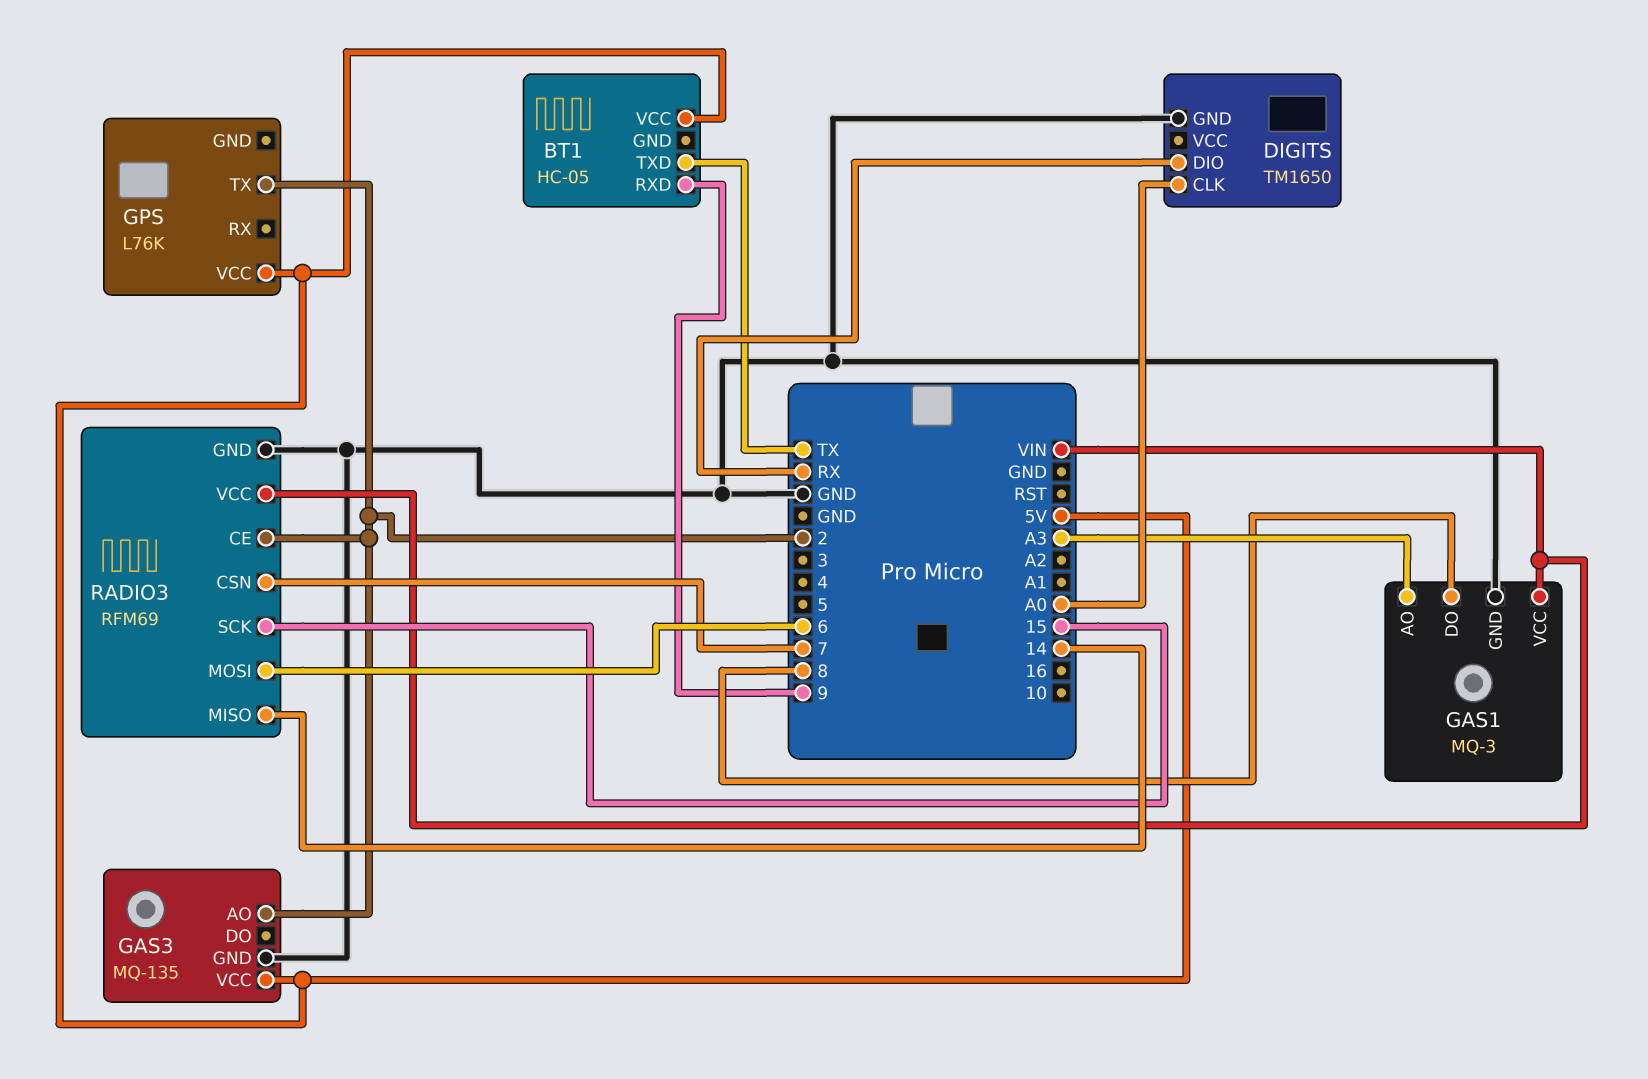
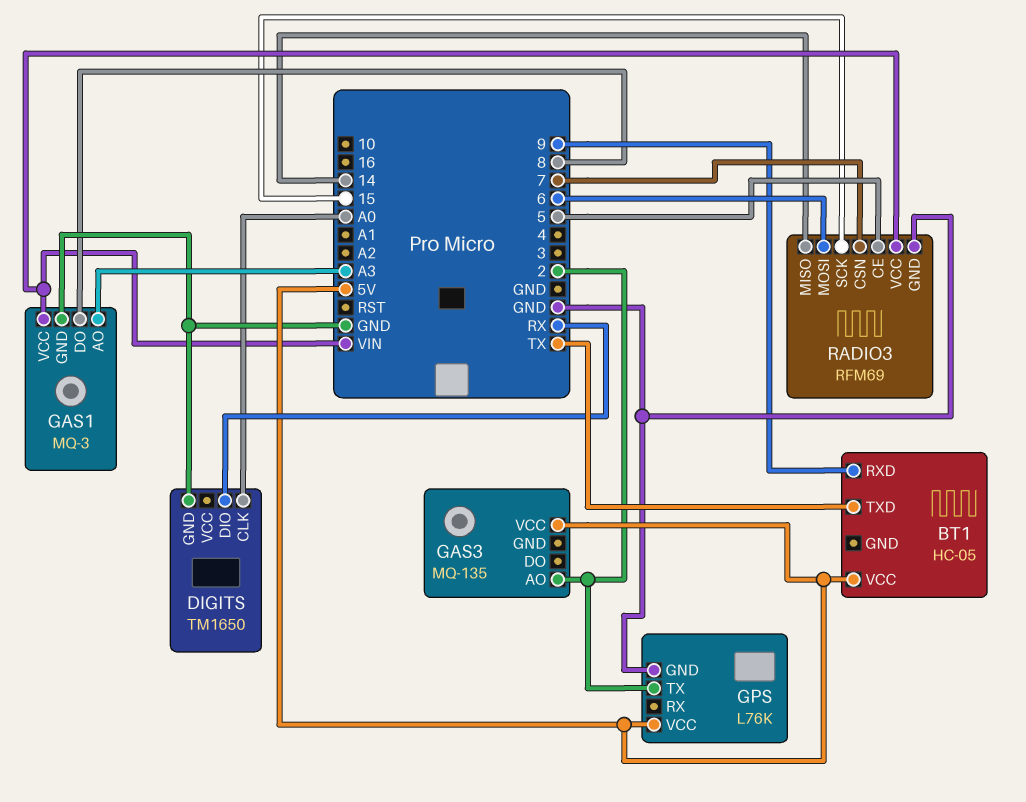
GAS3 pin GND: GND -> none
GPS pin GND: none -> GND
RADIO3 pin CE: 2 -> 5

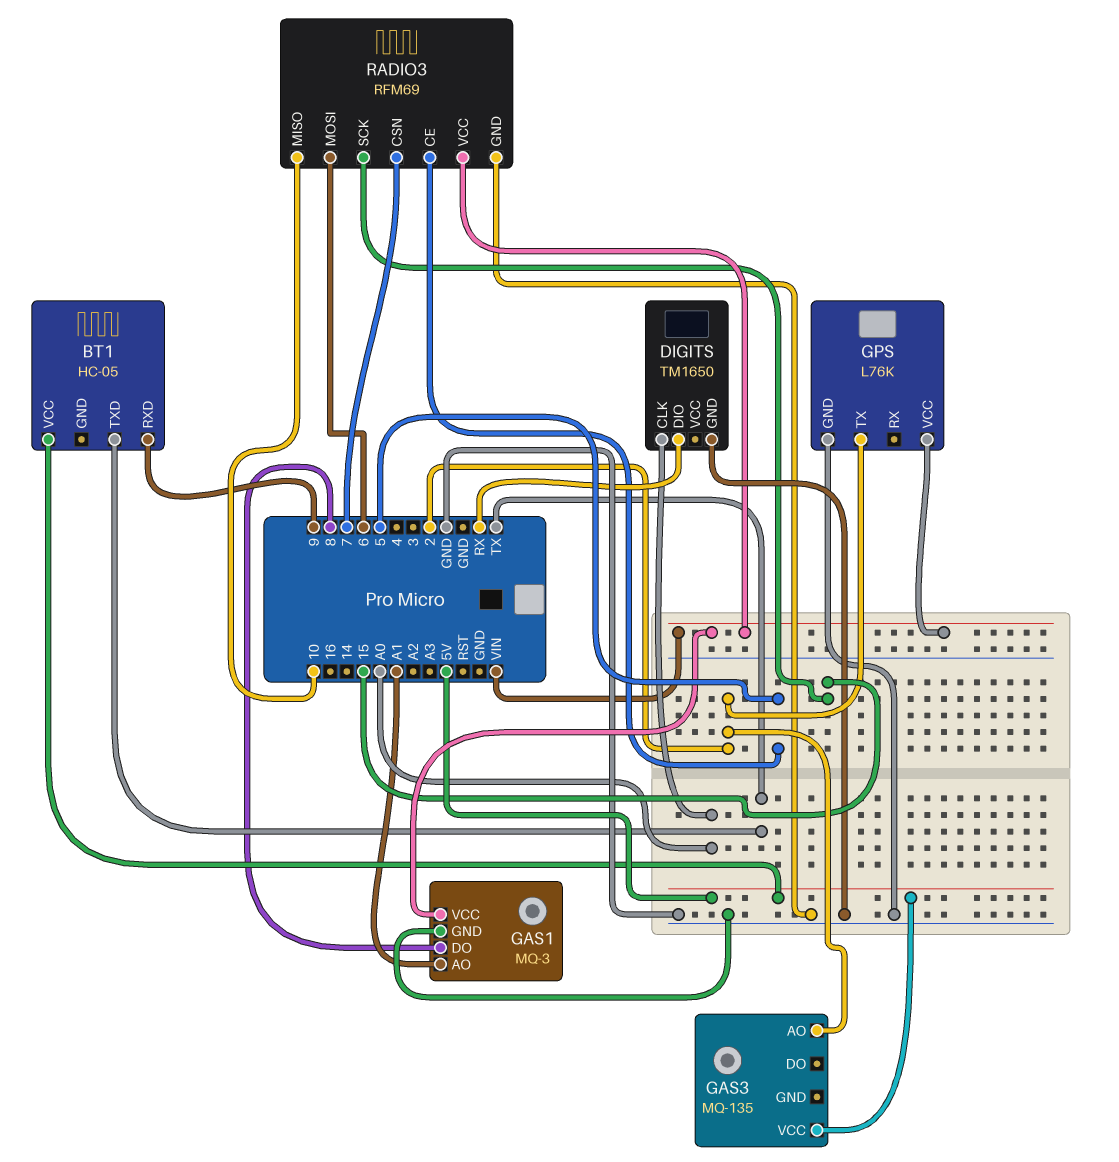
GAS1 pin AO: A3 -> A1
GPS pin VCC: 5V -> VIN
RADIO3 pin MISO: 14 -> 10

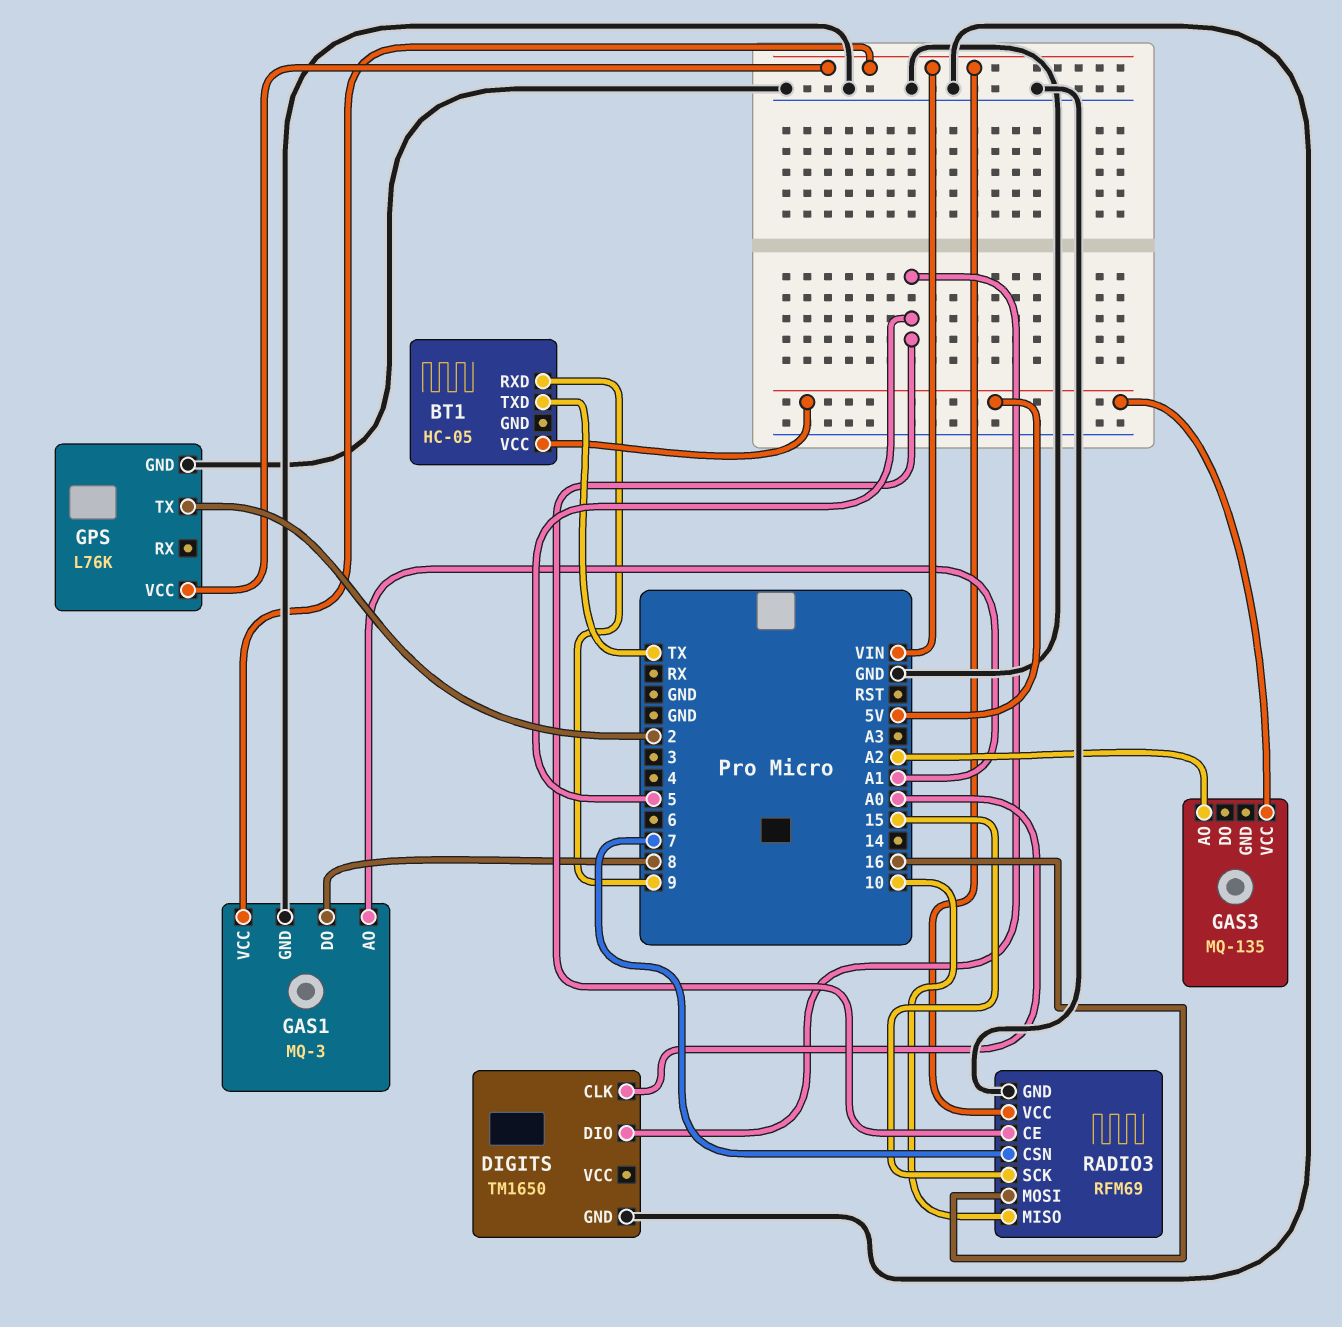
DIGITS pin DIO: RX -> 5
GAS3 pin AO: 2 -> A2
RADIO3 pin MOSI: 6 -> 16

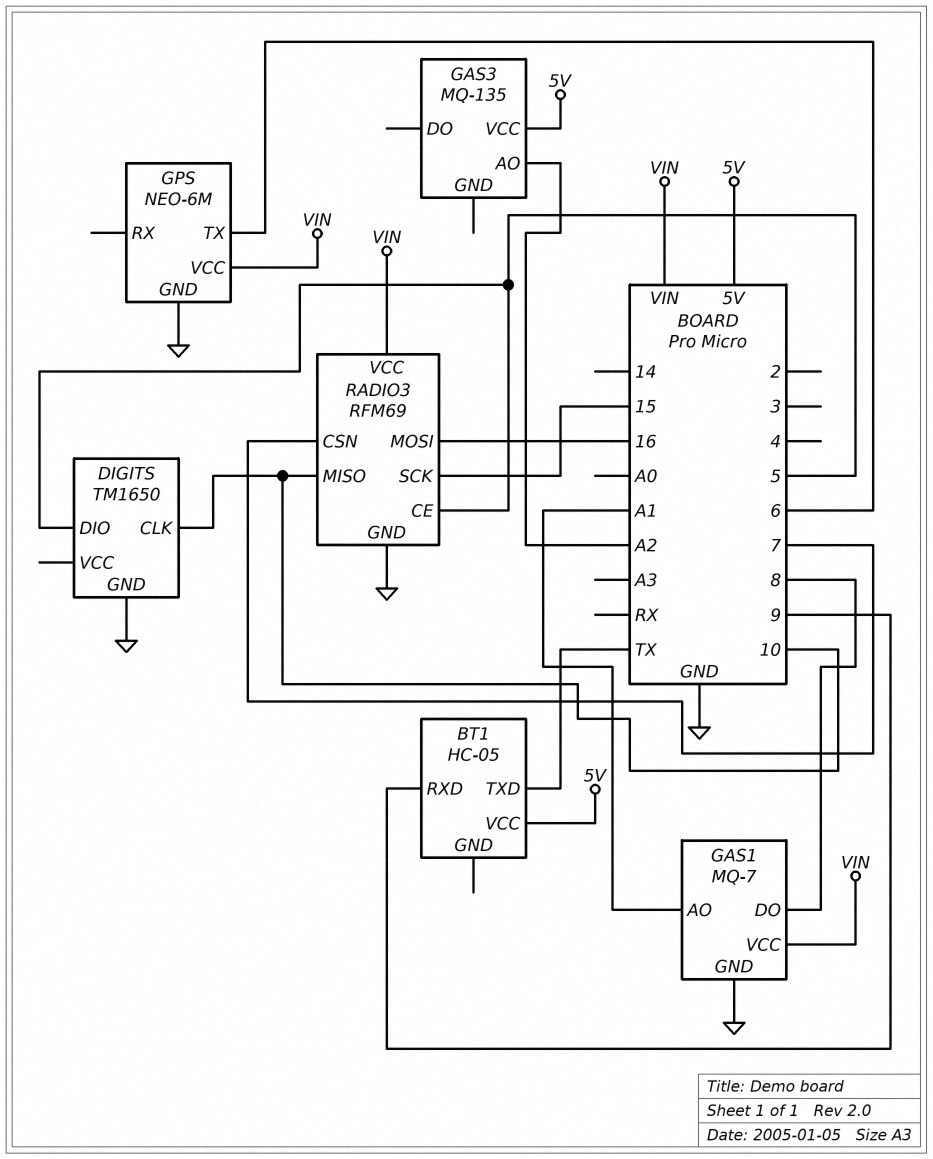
DIGITS pin CLK: A0 -> 10
GAS1: MQ-3 -> MQ-7
GPS: L76K -> NEO-6M
GPS pin TX: 2 -> 6

